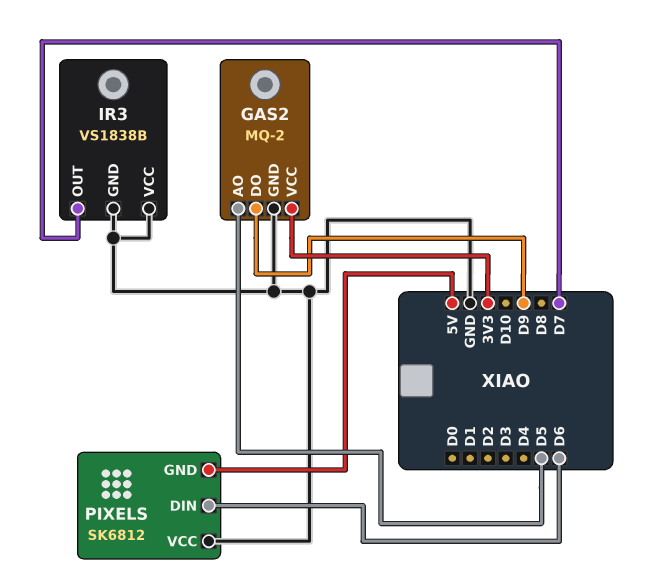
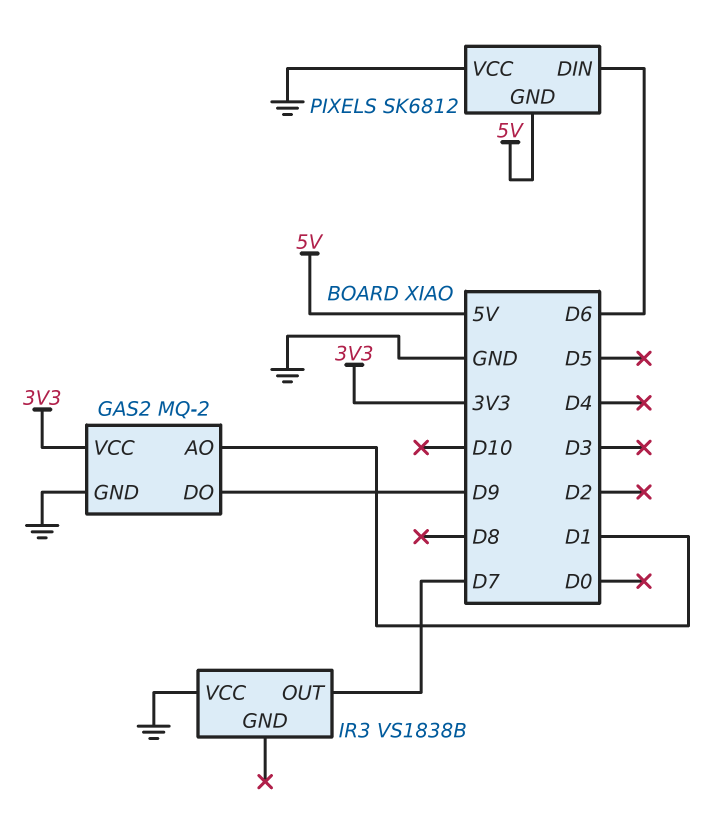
GAS2 pin AO: D5 -> D1
IR3 pin GND: GND -> none

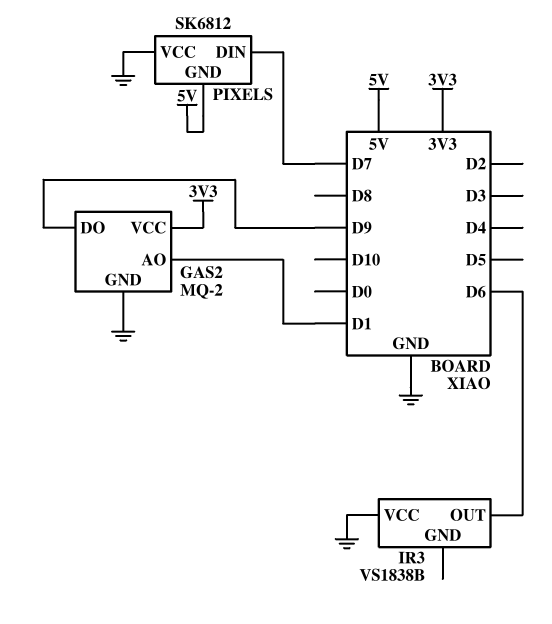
IR3 pin OUT: D7 -> D6
PIXELS pin DIN: D6 -> D7

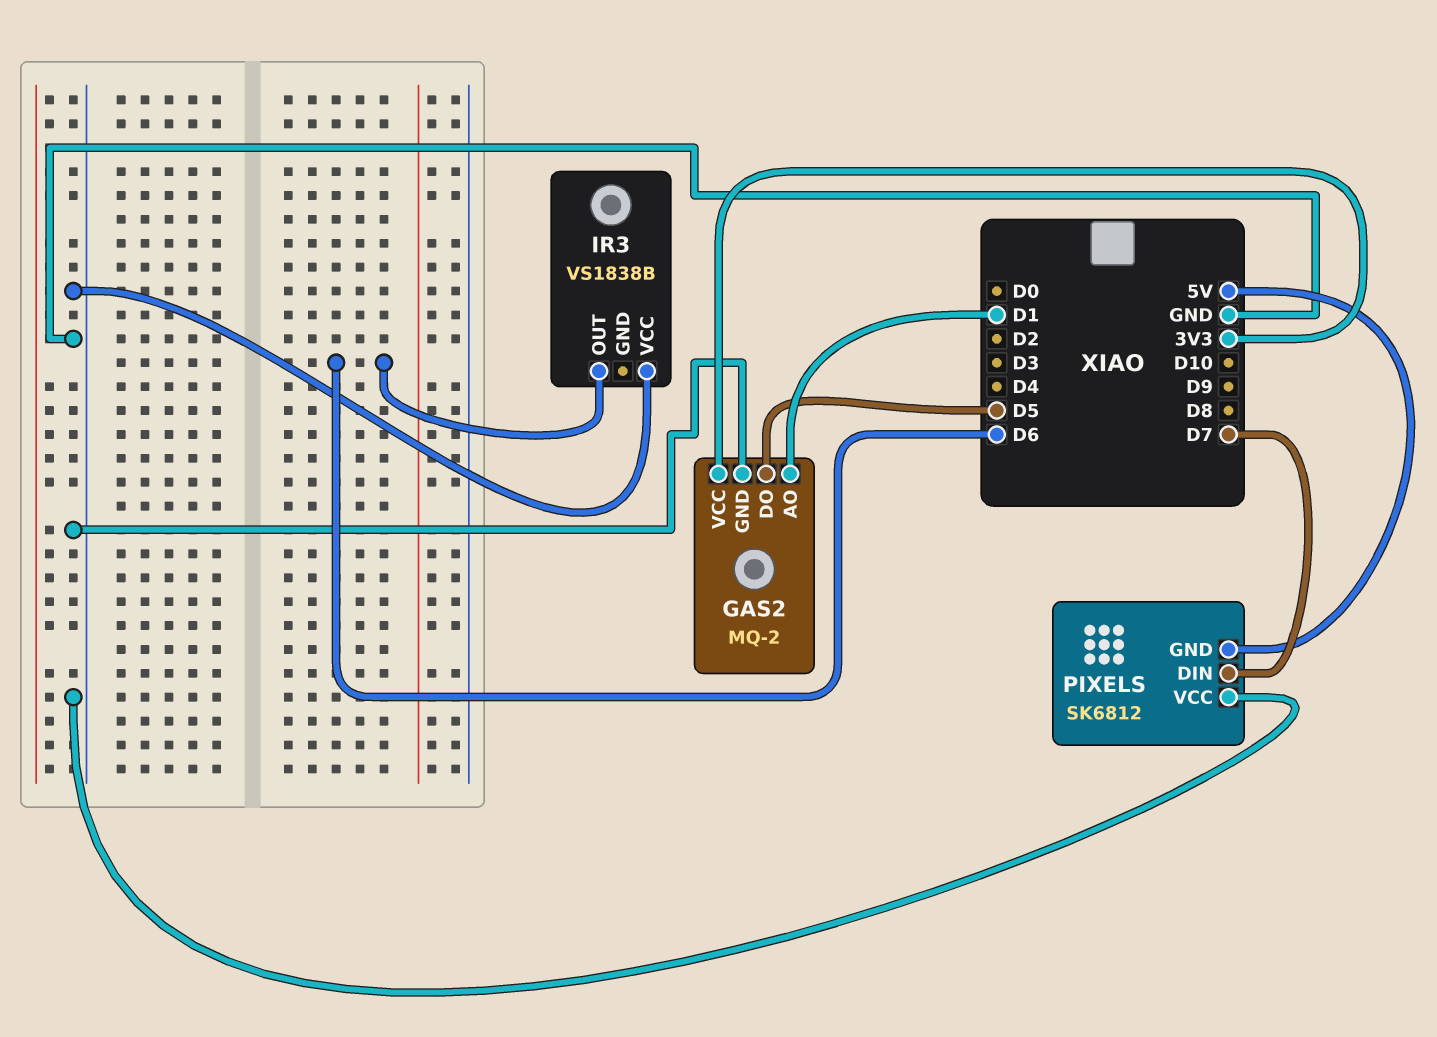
GAS2 pin DO: D9 -> D5

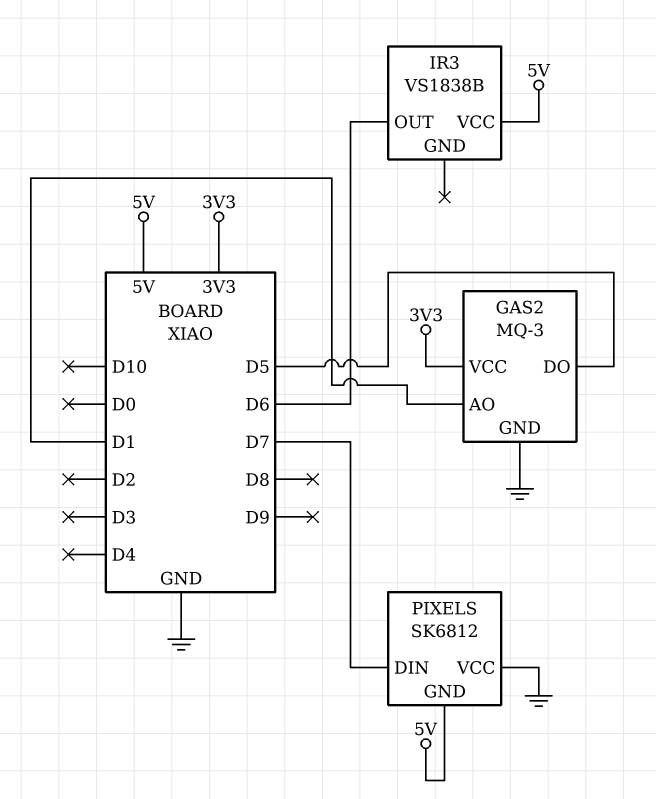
GAS2: MQ-2 -> MQ-3
IR3 pin VCC: GND -> 5V

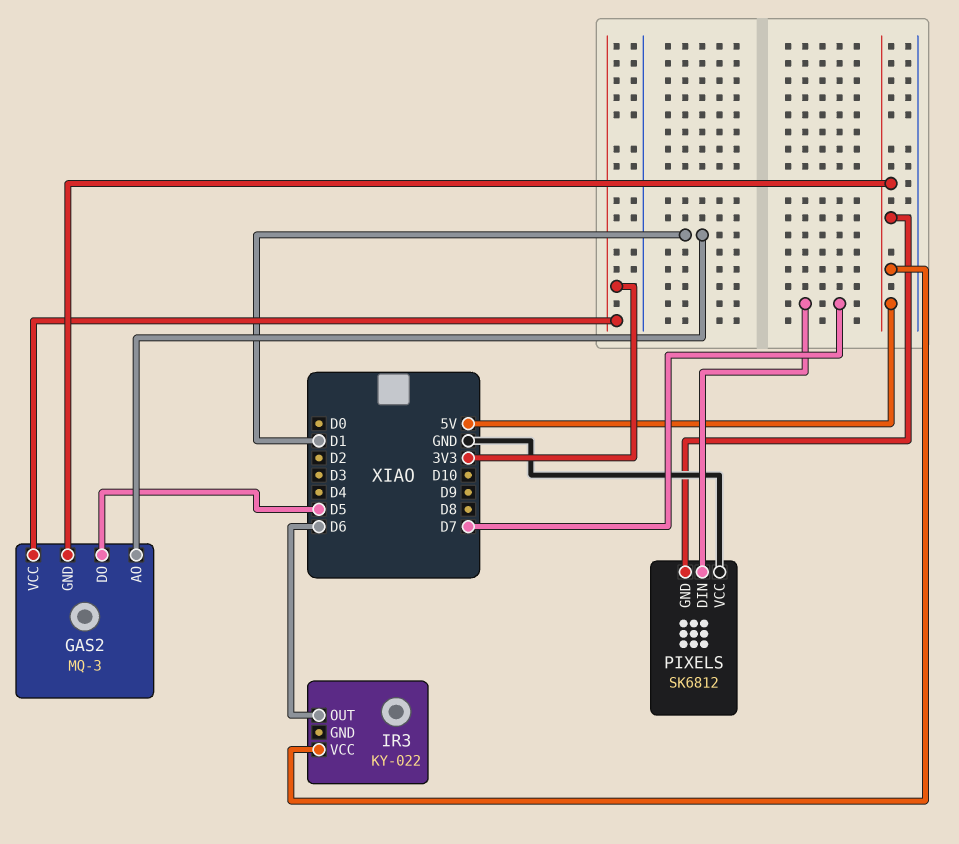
GAS2 pin GND: GND -> 5V
IR3: VS1838B -> KY-022

